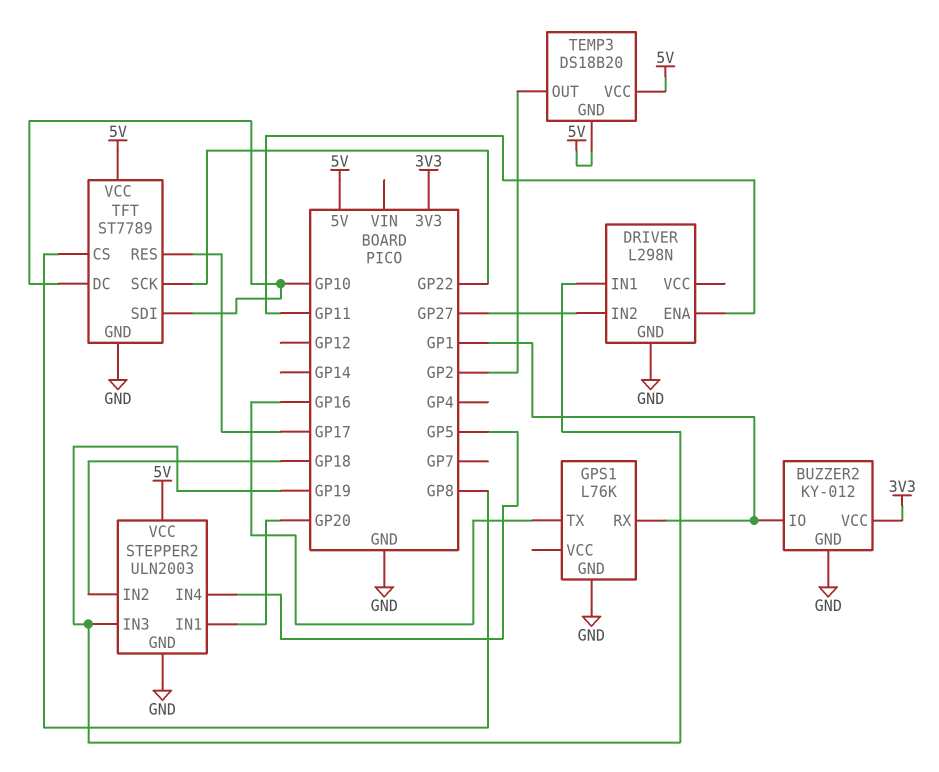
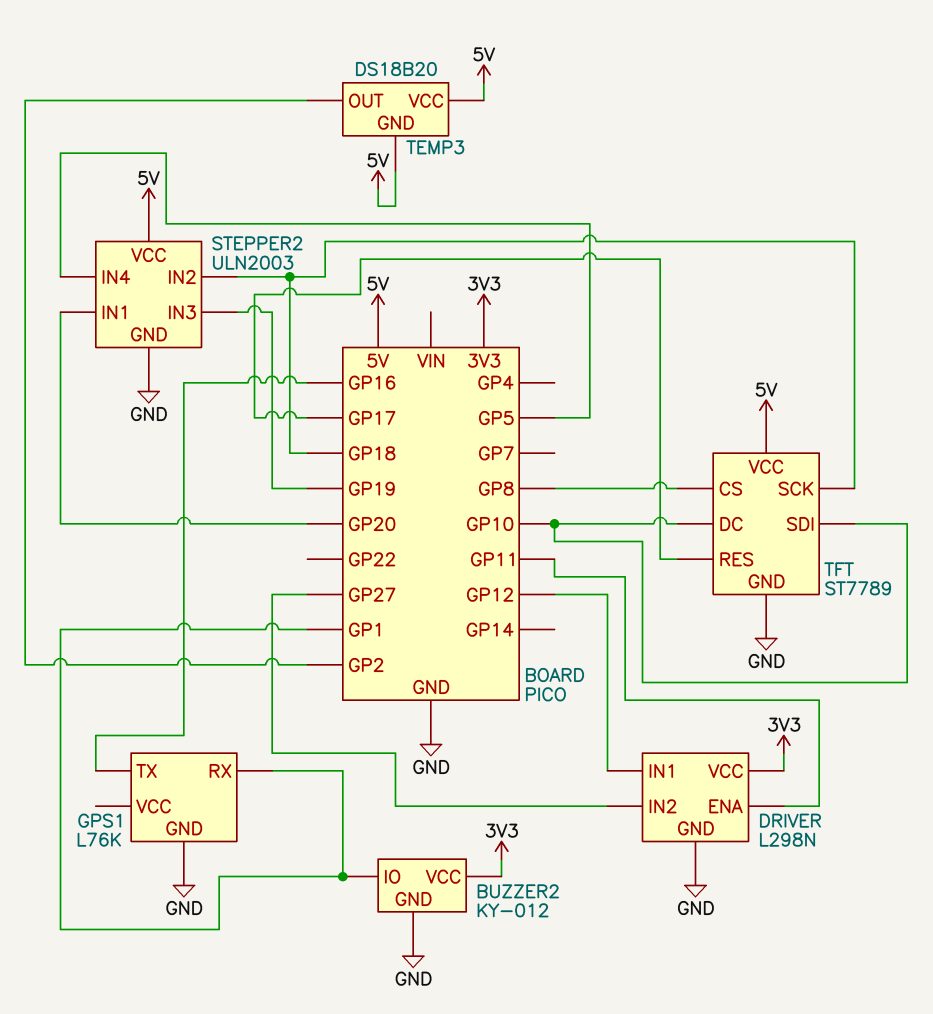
DRIVER pin IN1: GP19 -> GP12
DRIVER pin VCC: none -> 3V3
TFT pin SCK: GP22 -> GP18

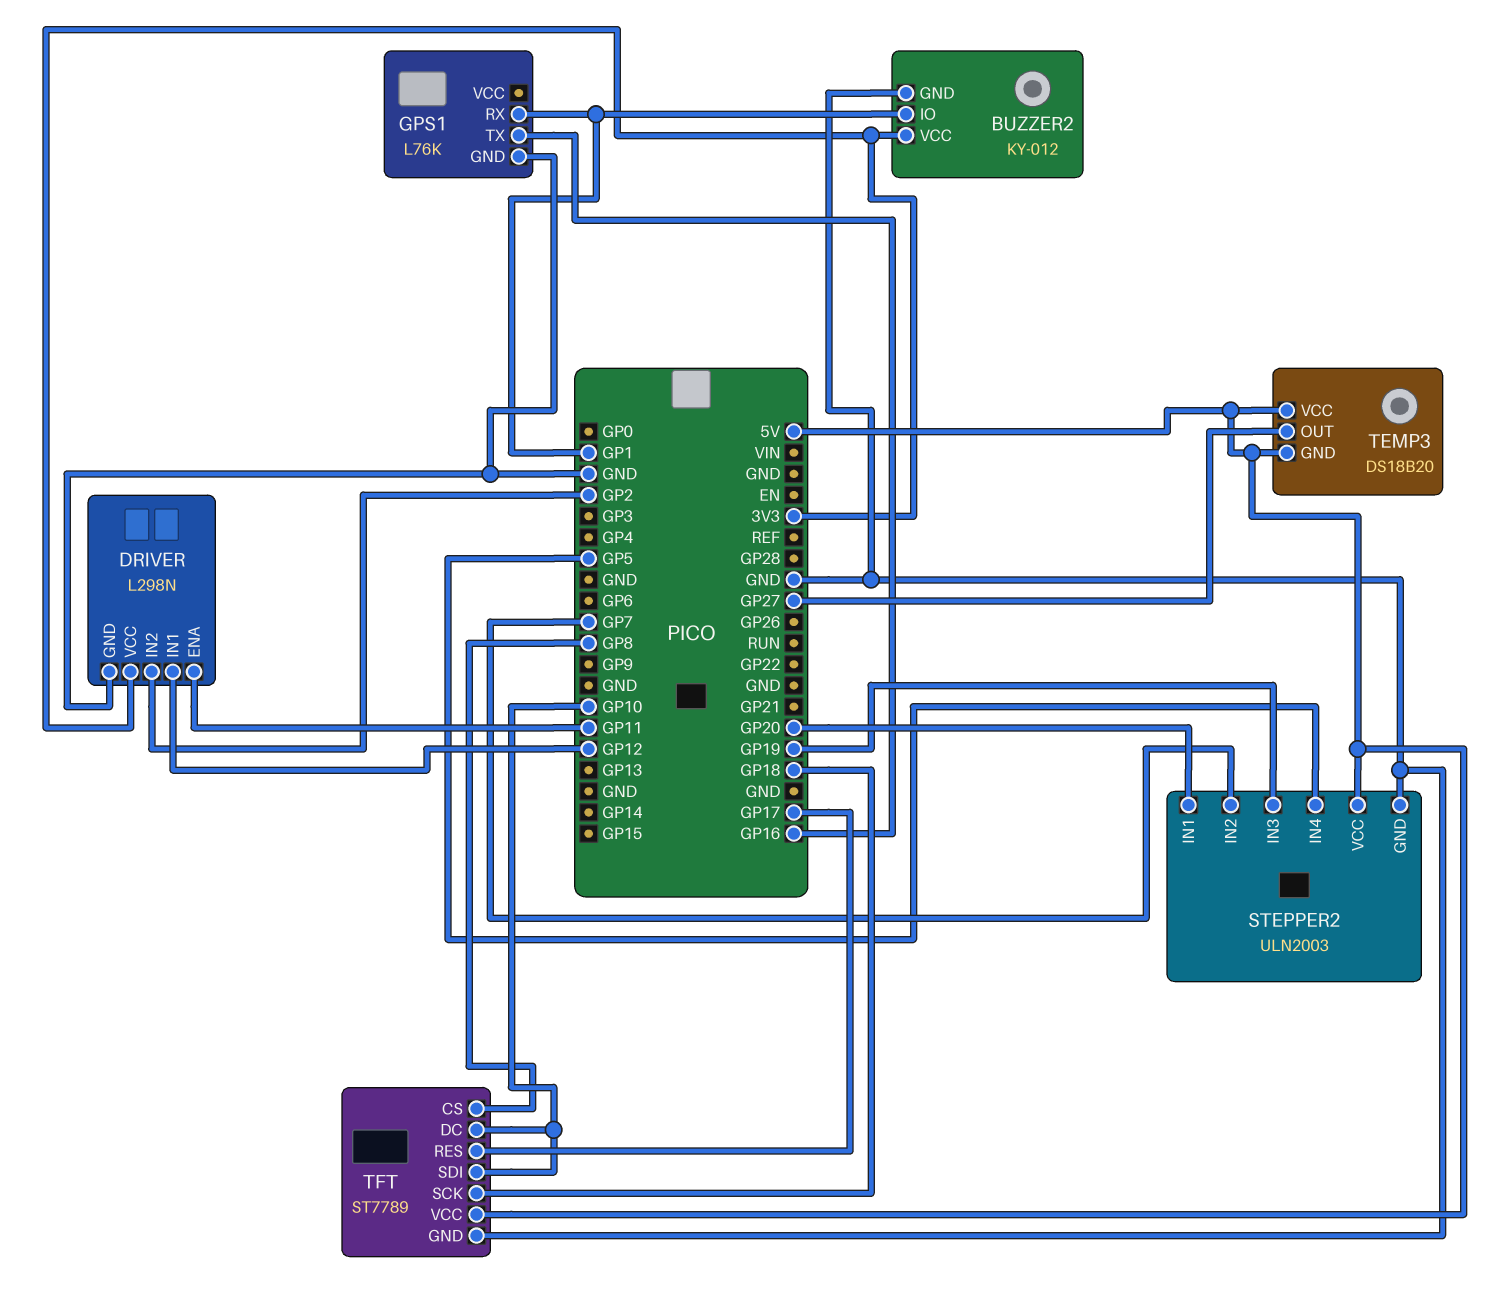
DRIVER pin IN2: GP27 -> GP2
STEPPER2 pin IN2: GP18 -> GP7
TEMP3 pin OUT: GP2 -> GP27

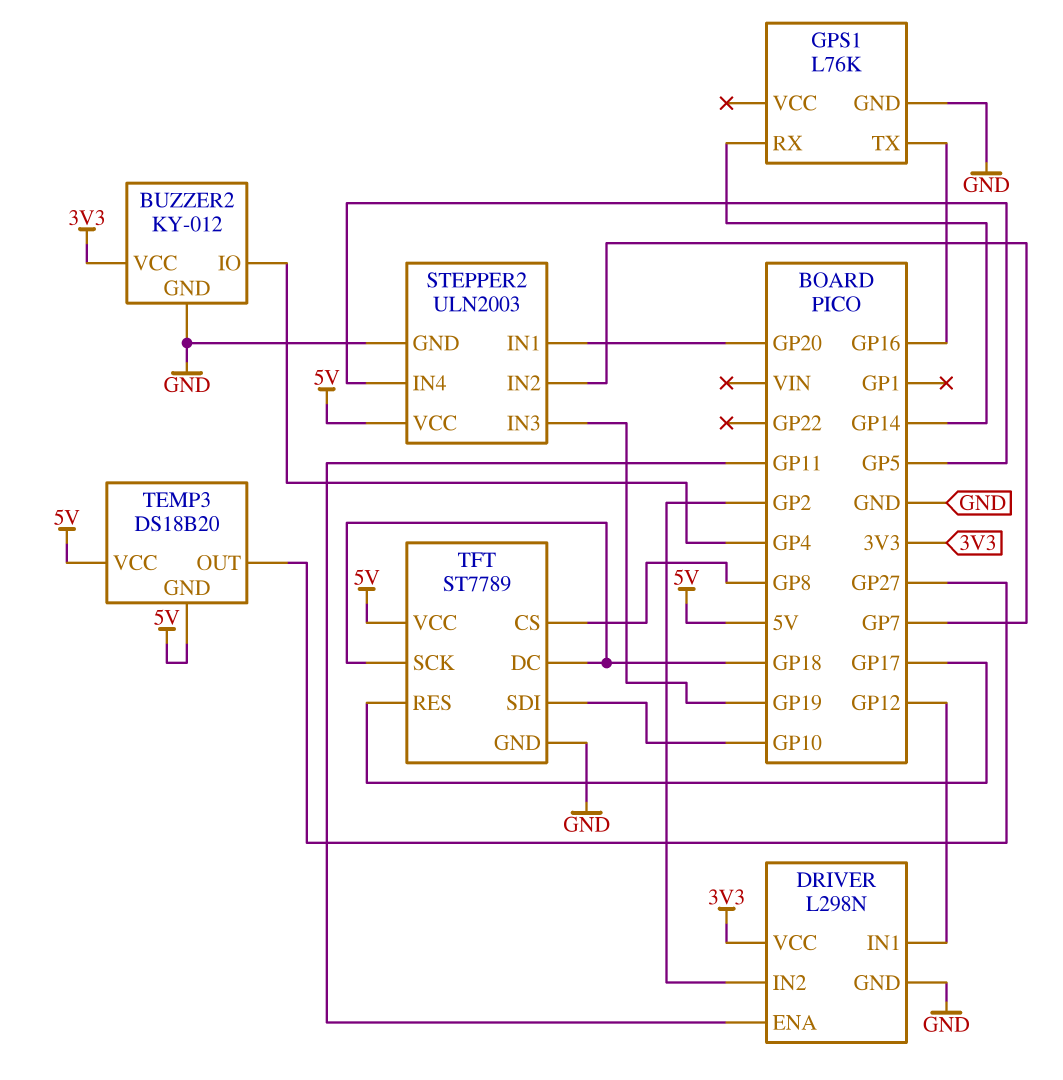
BUZZER2 pin IO: GP1 -> GP4
GPS1 pin RX: GP1 -> GP14
TFT pin DC: GP10 -> GP18

